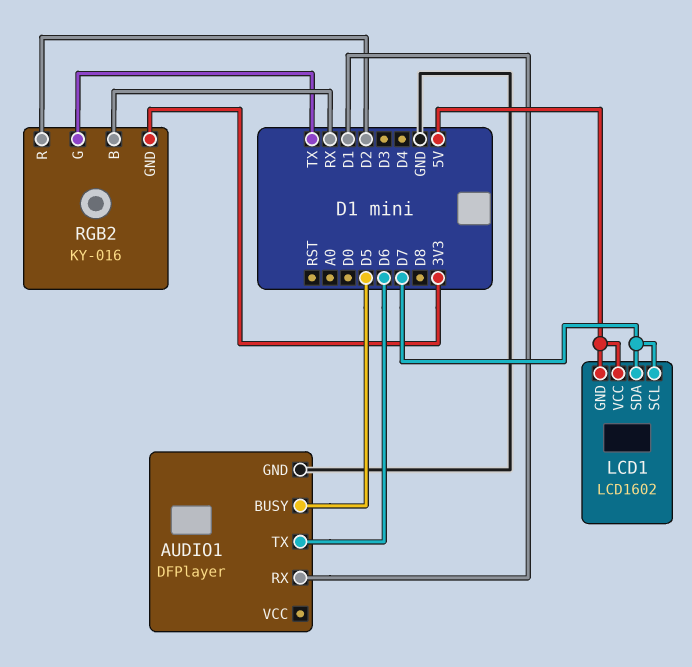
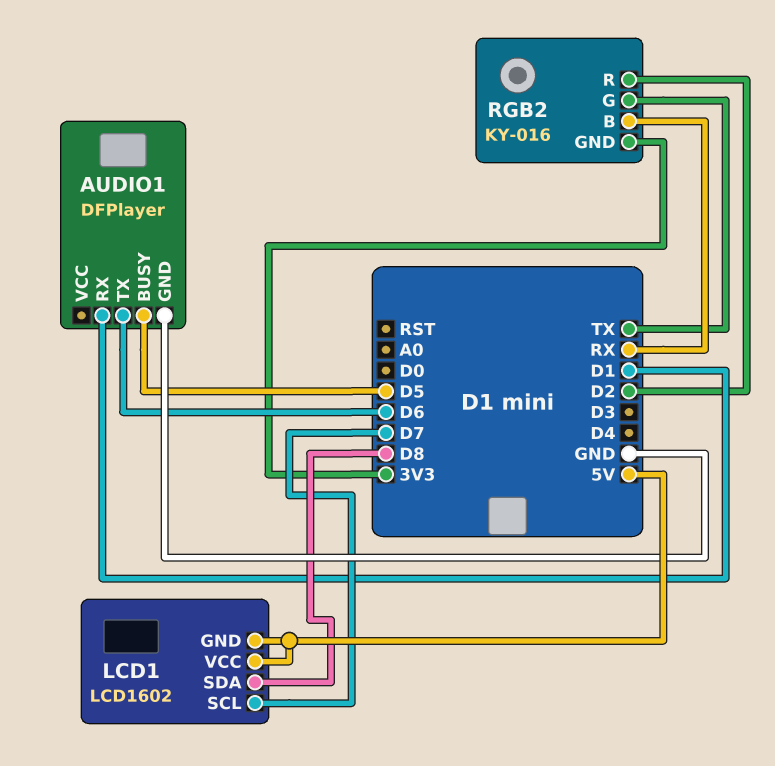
LCD1 pin SDA: D7 -> D8

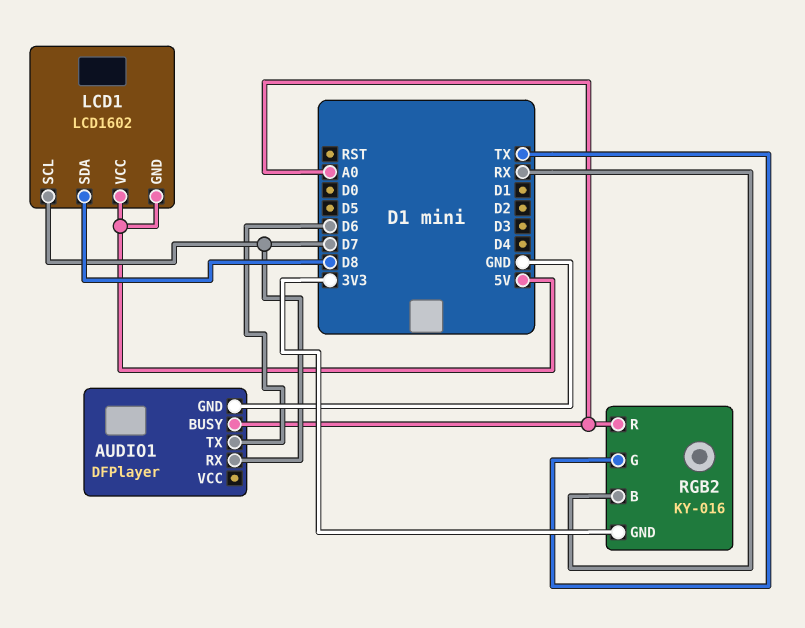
AUDIO1 pin BUSY: D5 -> A0
AUDIO1 pin RX: D1 -> D7
RGB2 pin R: D2 -> A0

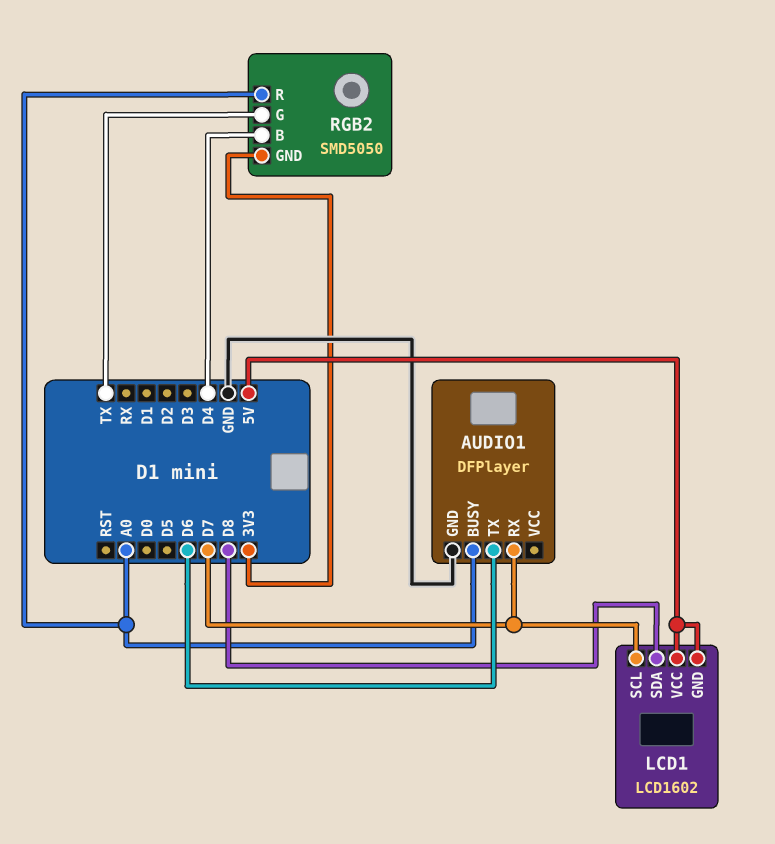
RGB2: KY-016 -> SMD5050
RGB2 pin B: RX -> D4

